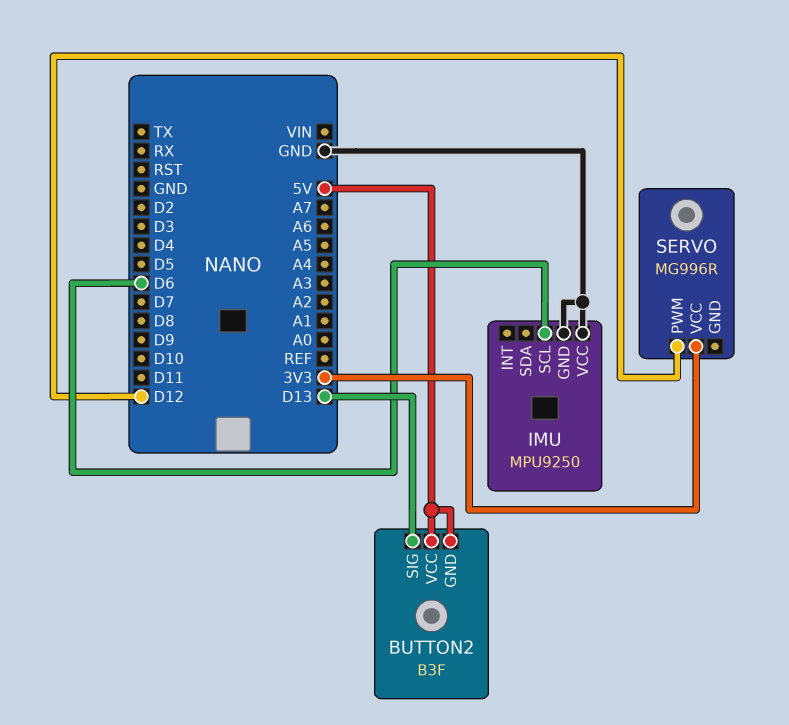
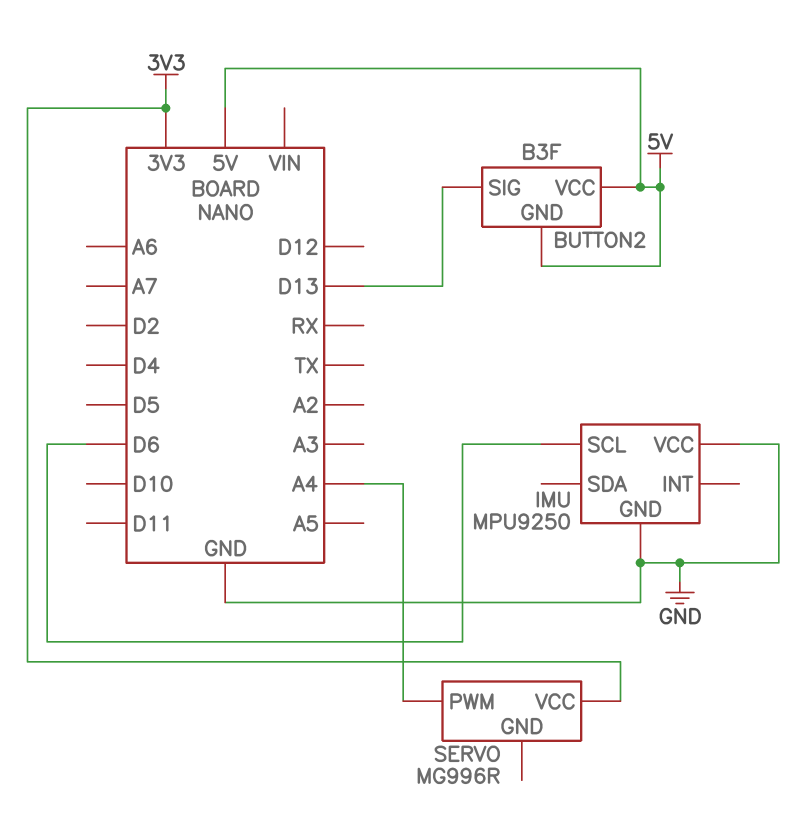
SERVO pin PWM: D12 -> A4

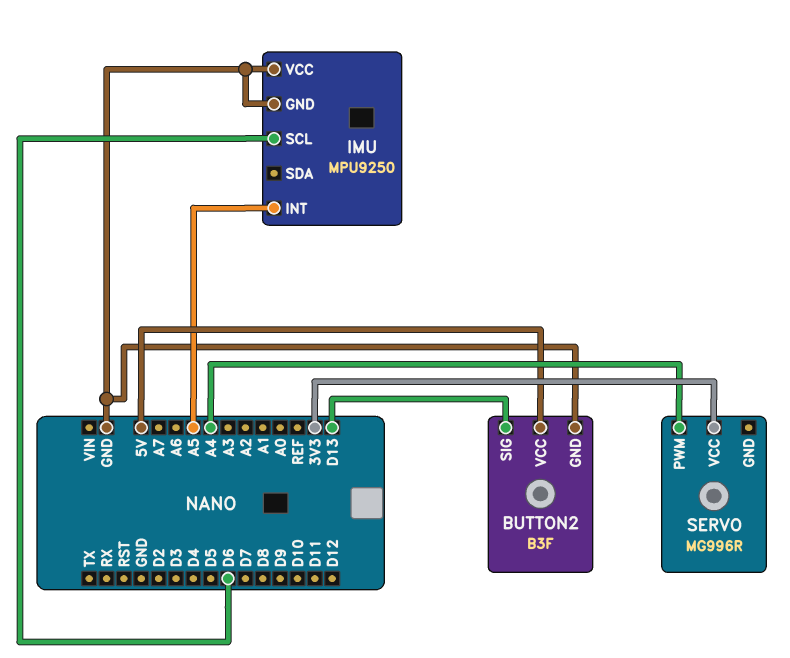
BUTTON2 pin GND: 5V -> GND
IMU pin INT: none -> A5

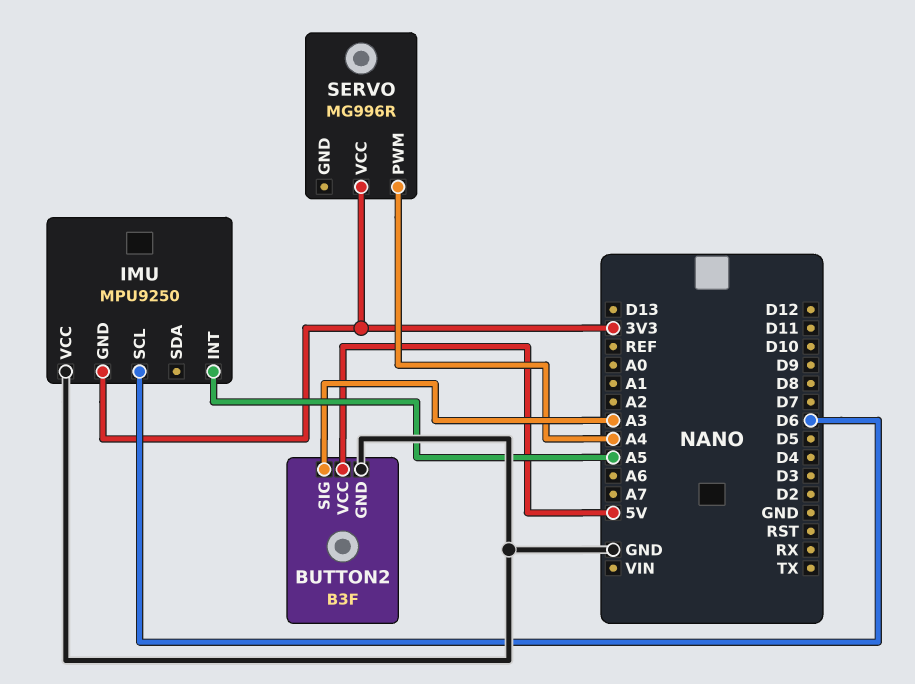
BUTTON2 pin SIG: D13 -> A3
IMU pin GND: GND -> 3V3

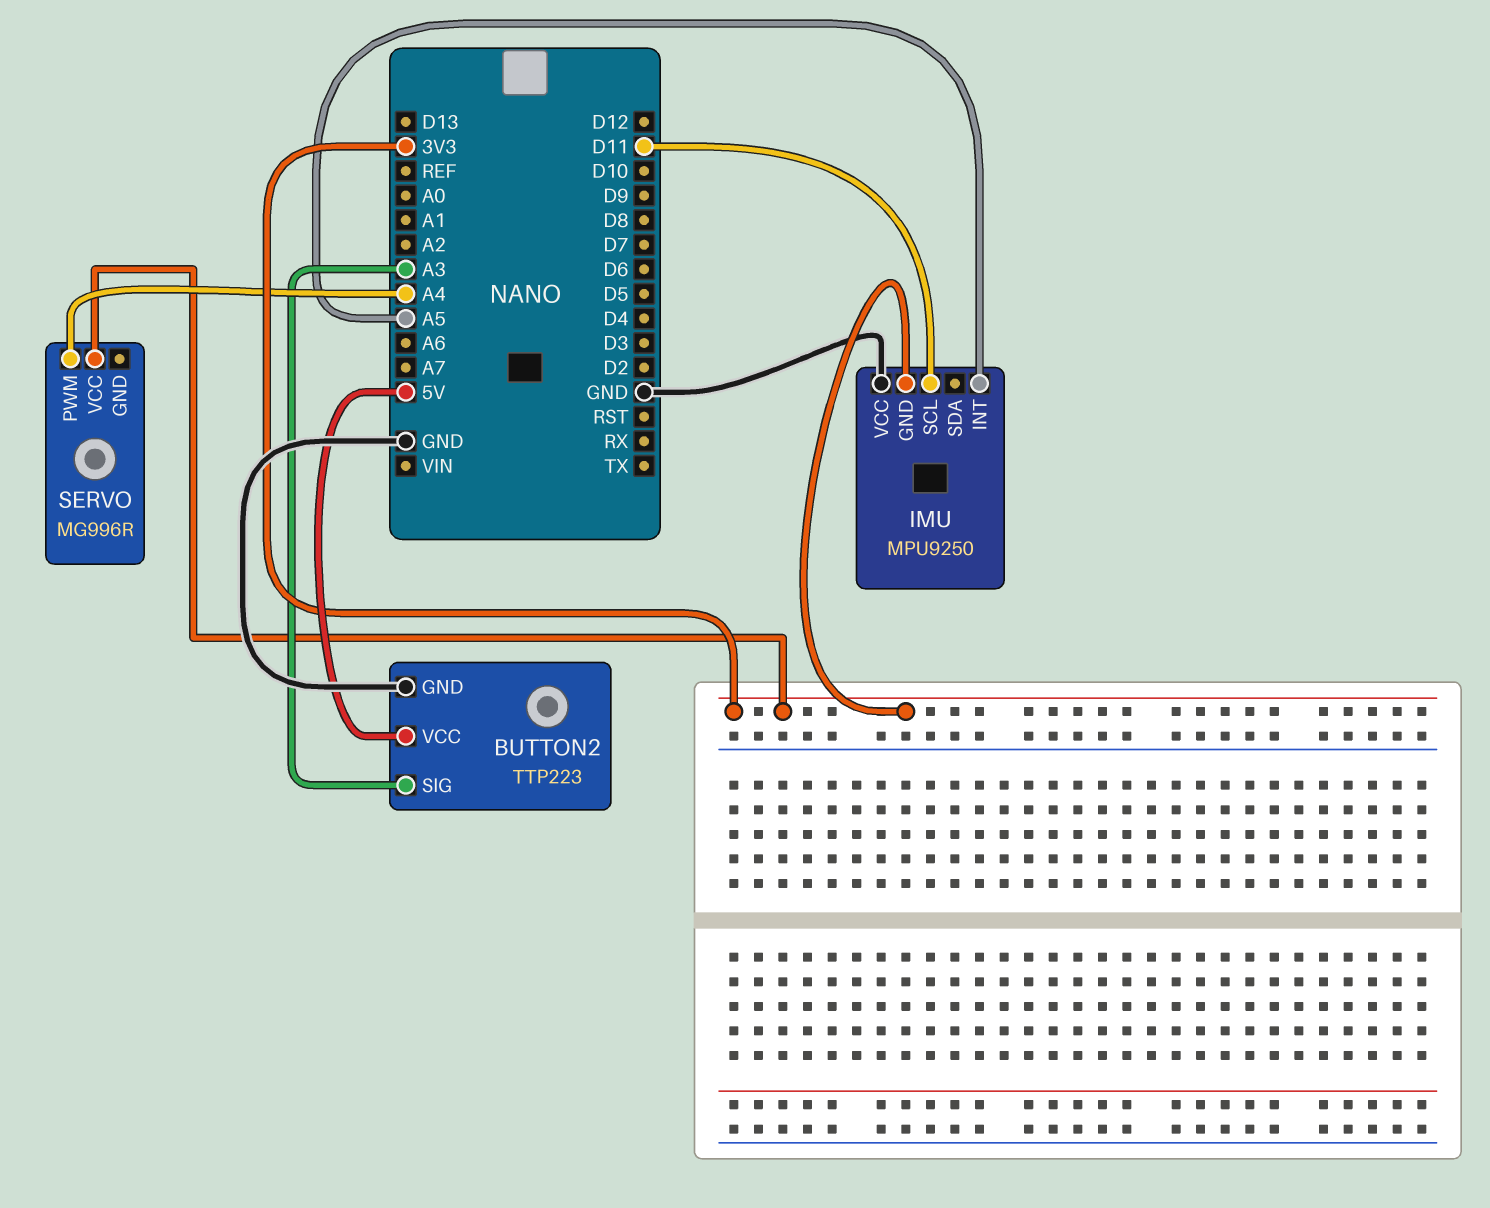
BUTTON2: B3F -> TTP223
IMU pin SCL: D6 -> D11

